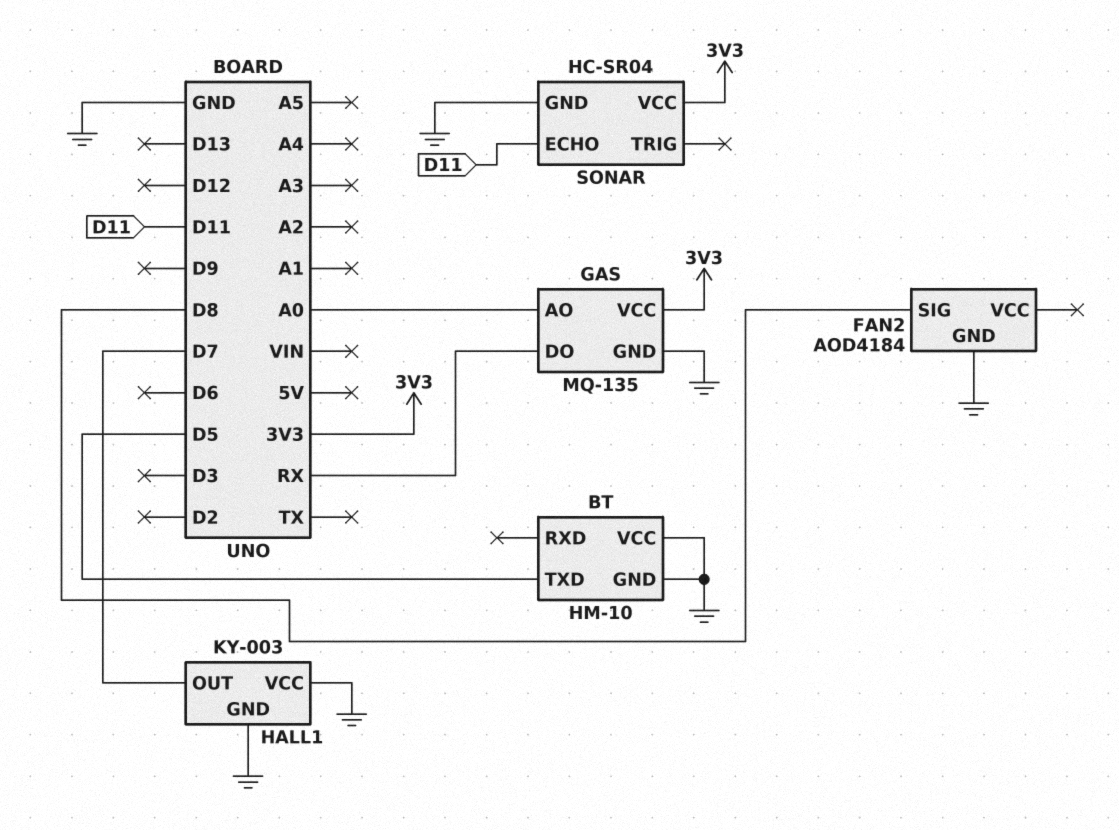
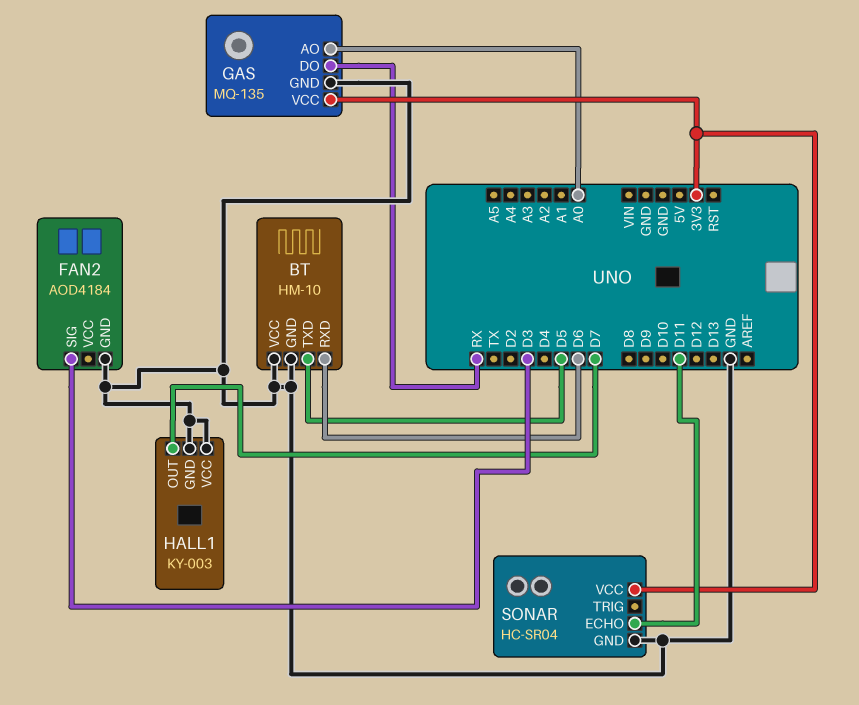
BT pin RXD: none -> D6
FAN2 pin SIG: D8 -> D3

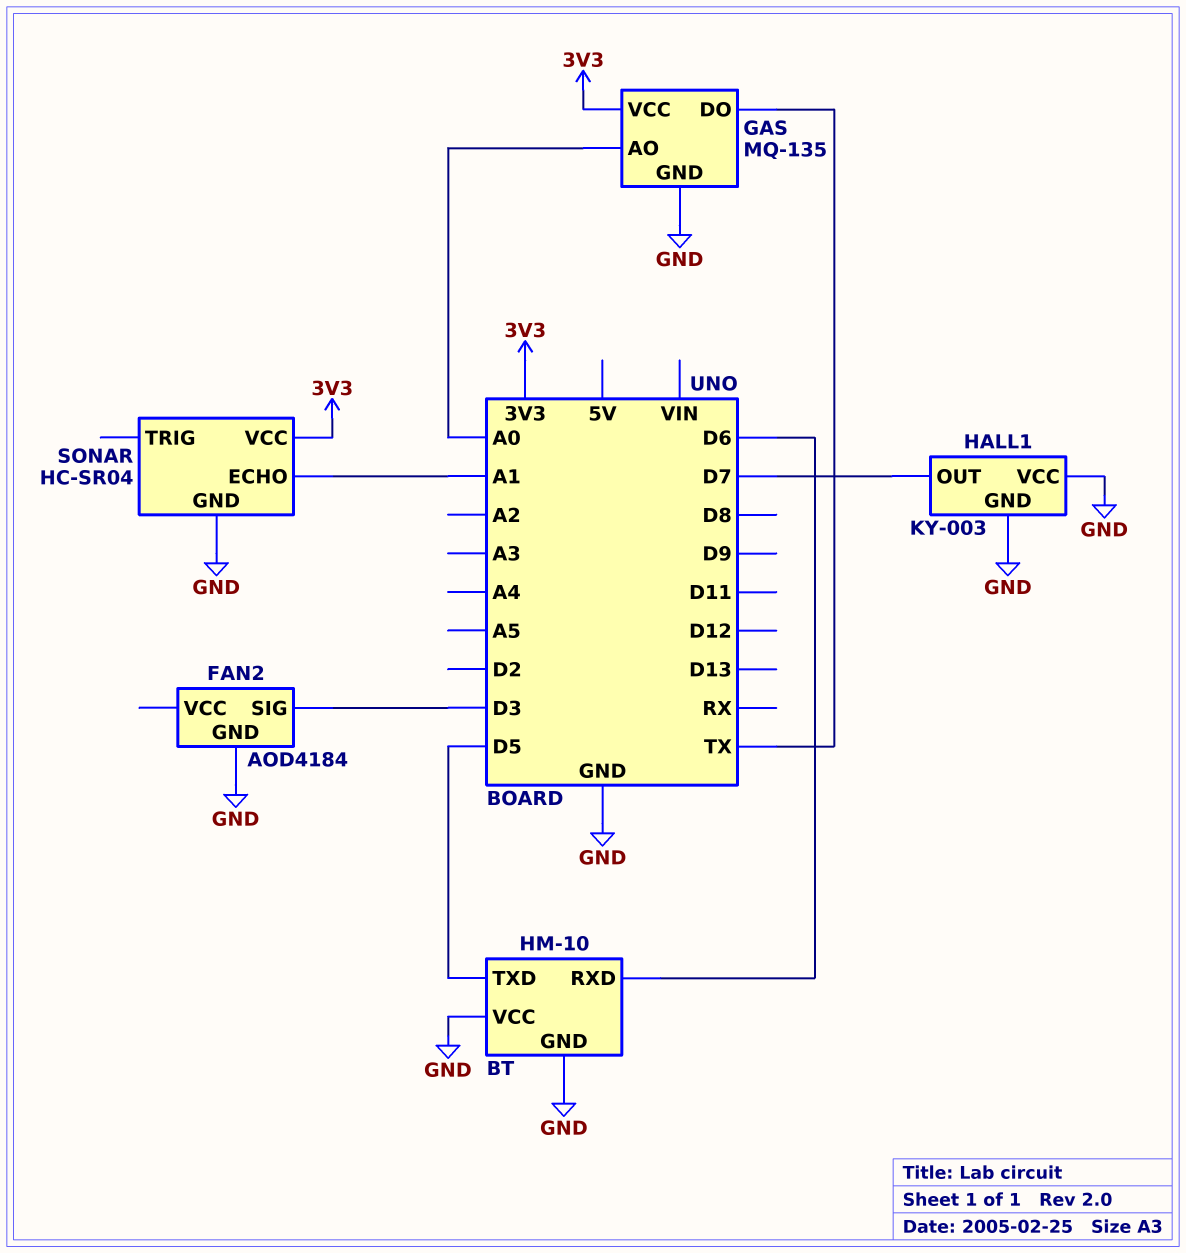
GAS pin DO: RX -> TX
SONAR pin ECHO: D11 -> A1

